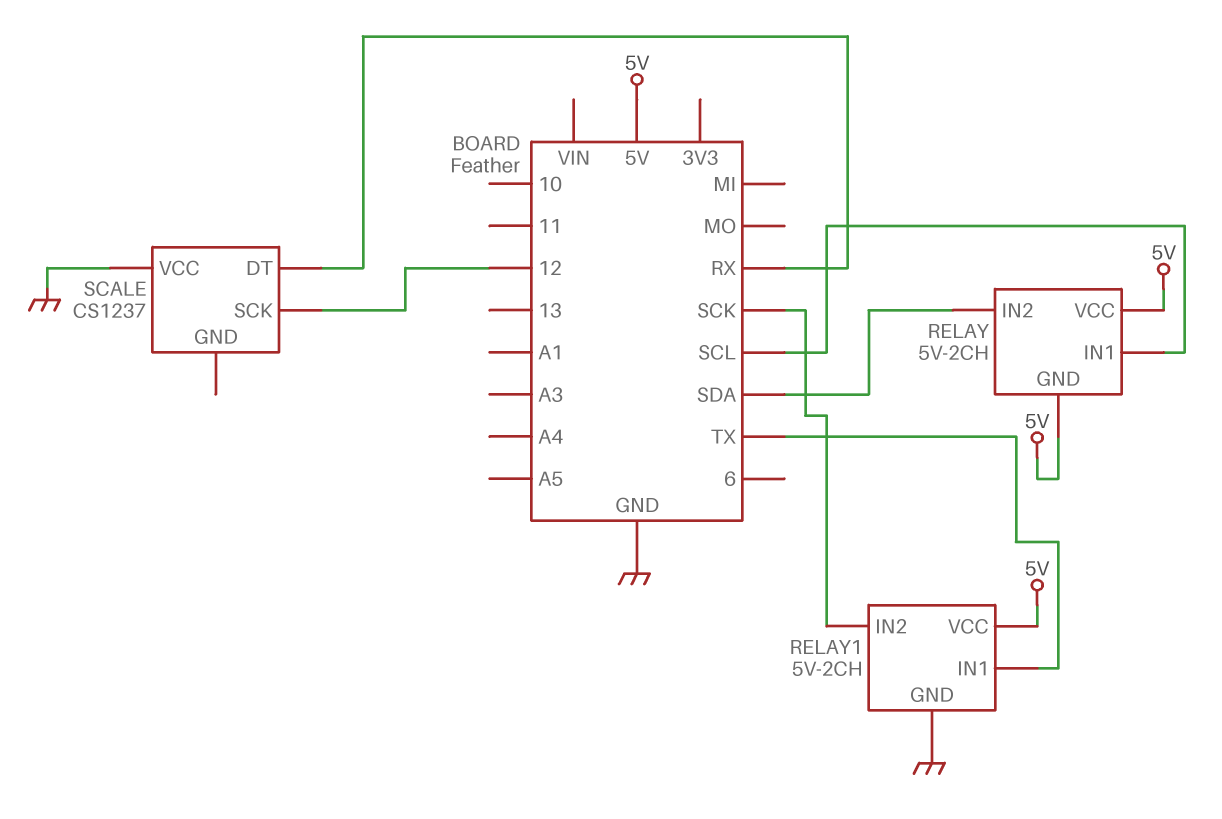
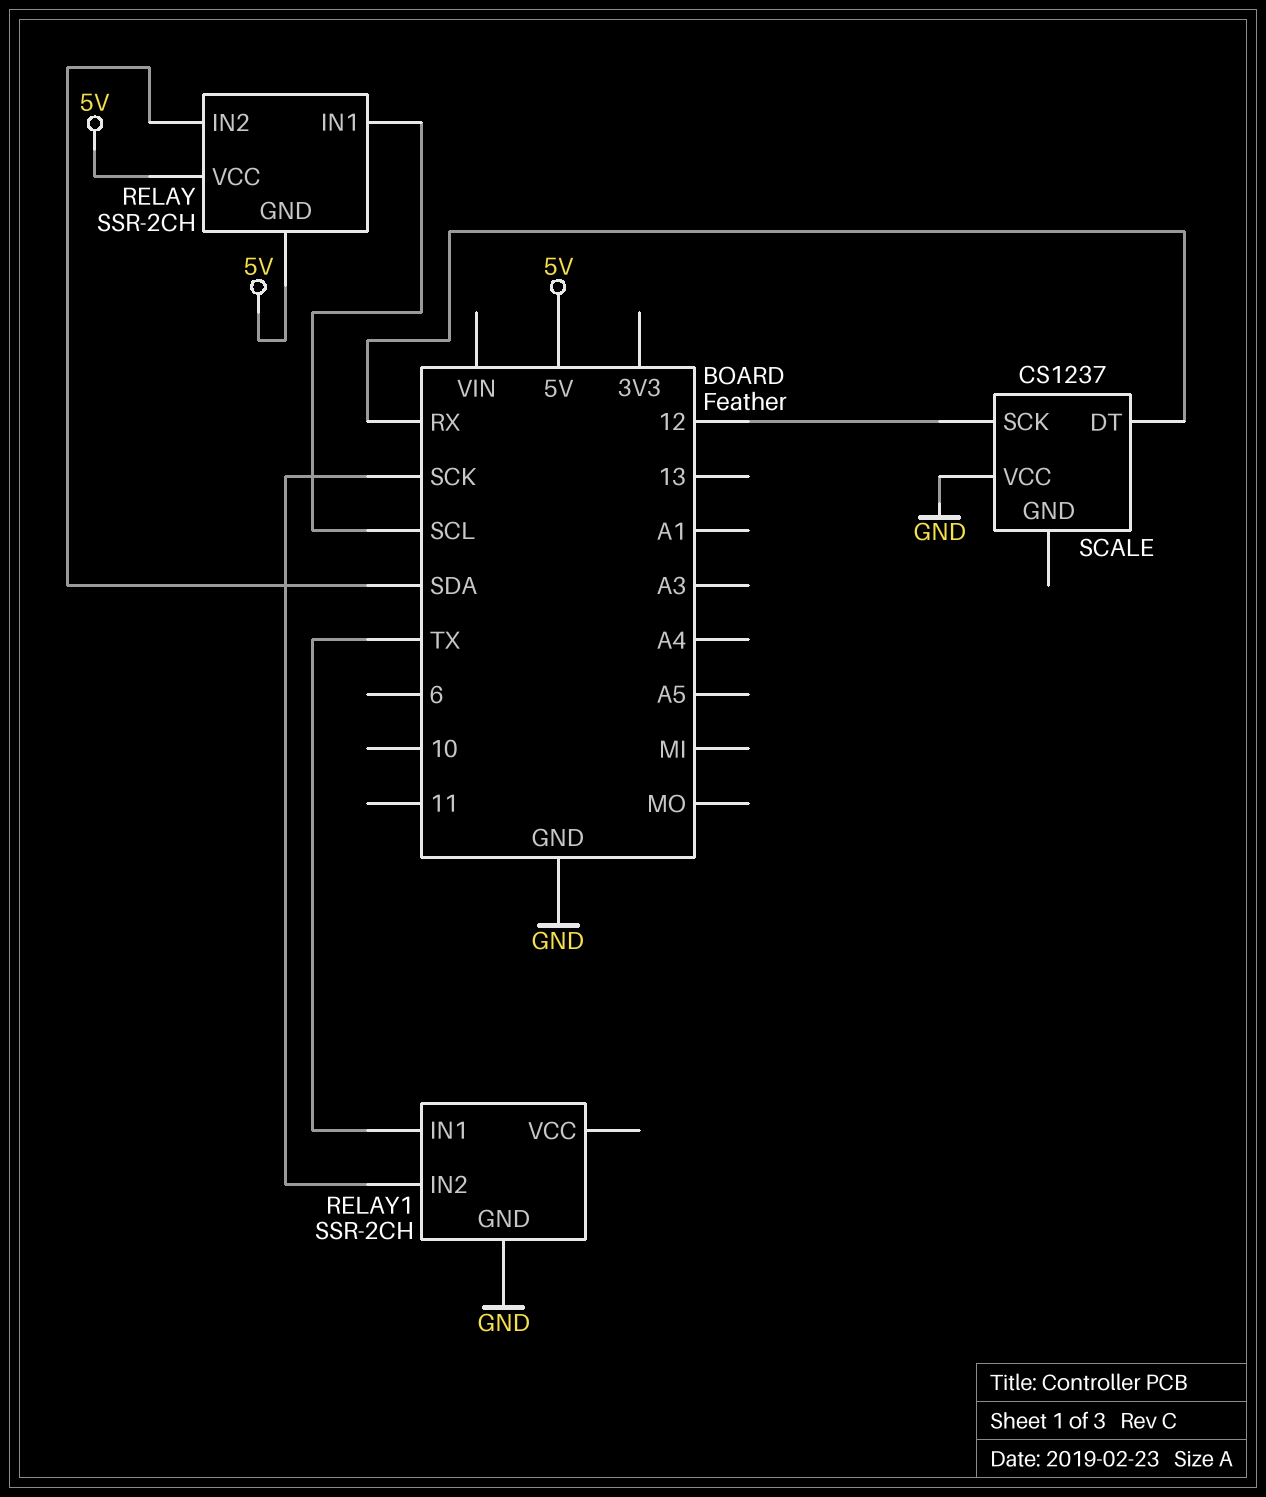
RELAY: 5V-2CH -> SSR-2CH
RELAY1: 5V-2CH -> SSR-2CH
RELAY1 pin VCC: 5V -> none

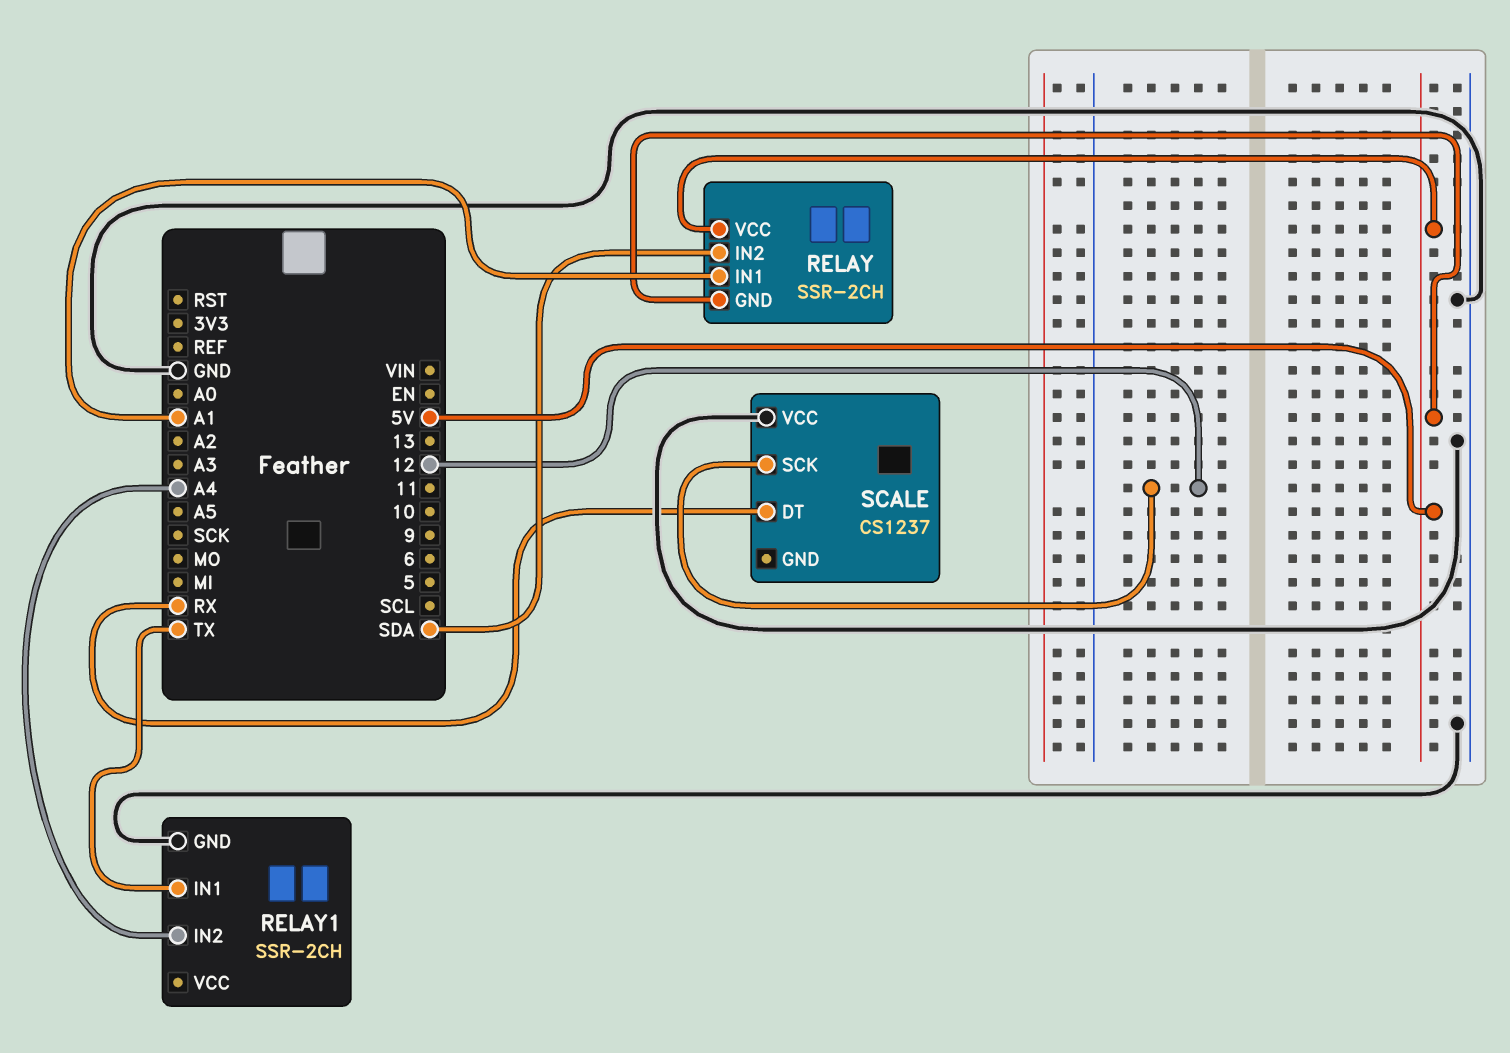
RELAY pin IN1: SCL -> A1
RELAY1 pin IN2: SCK -> A4

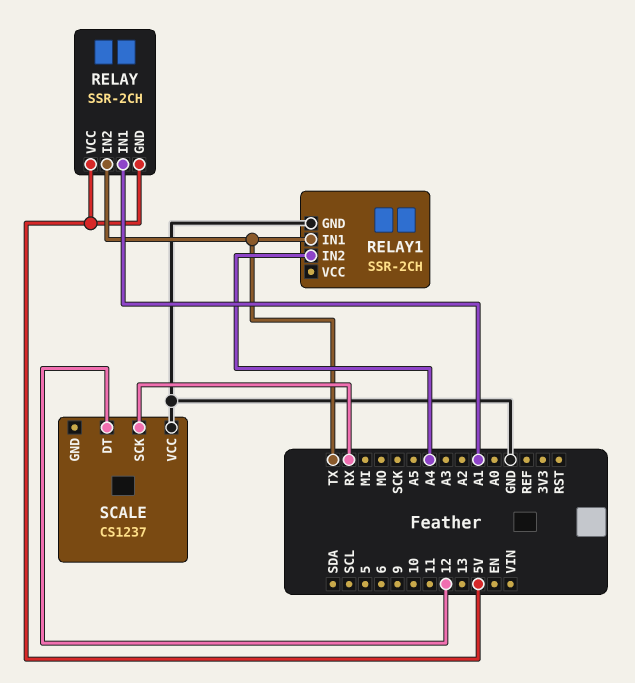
RELAY pin IN2: SDA -> TX
SCALE pin DT: RX -> 12
SCALE pin SCK: 12 -> RX

